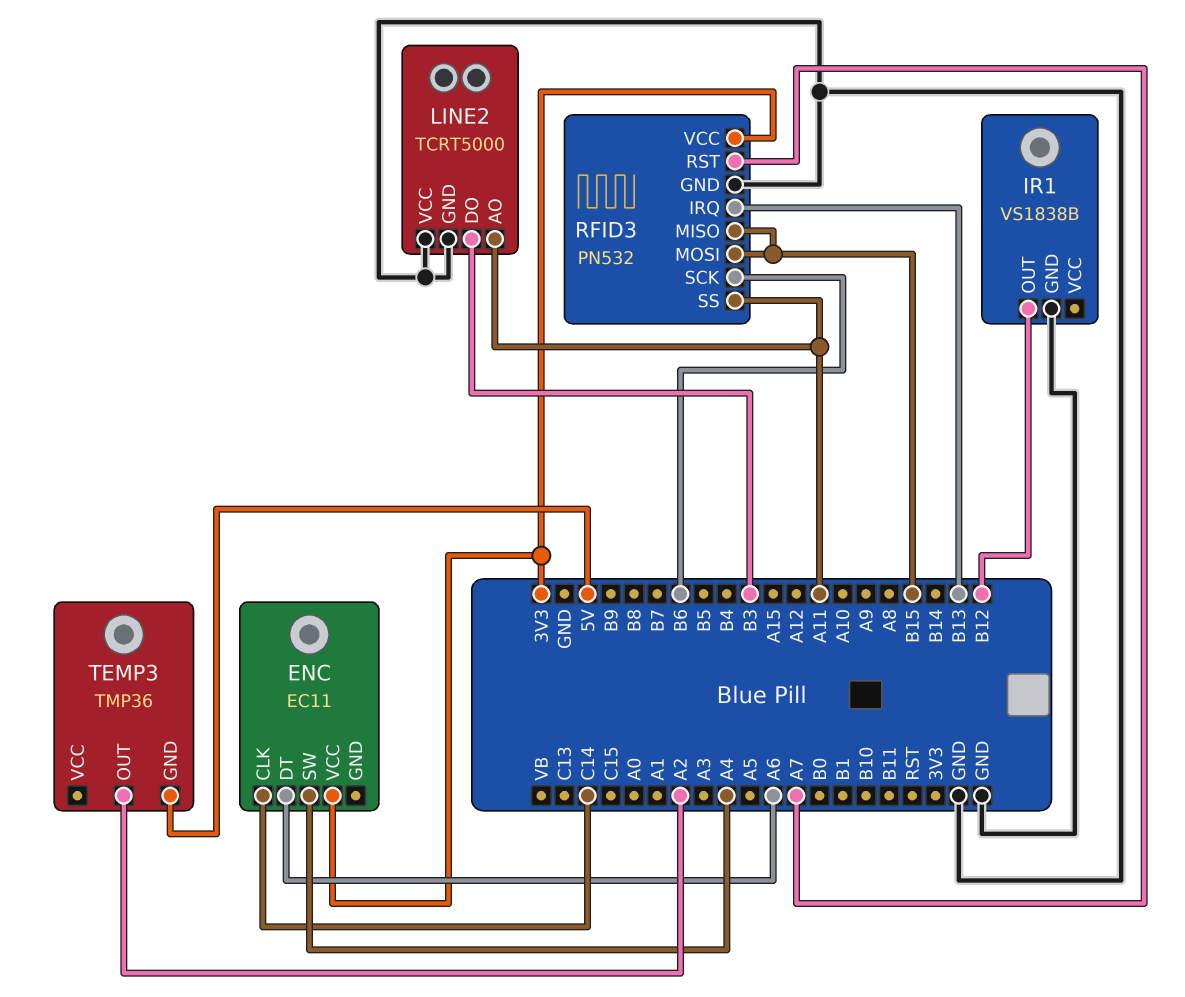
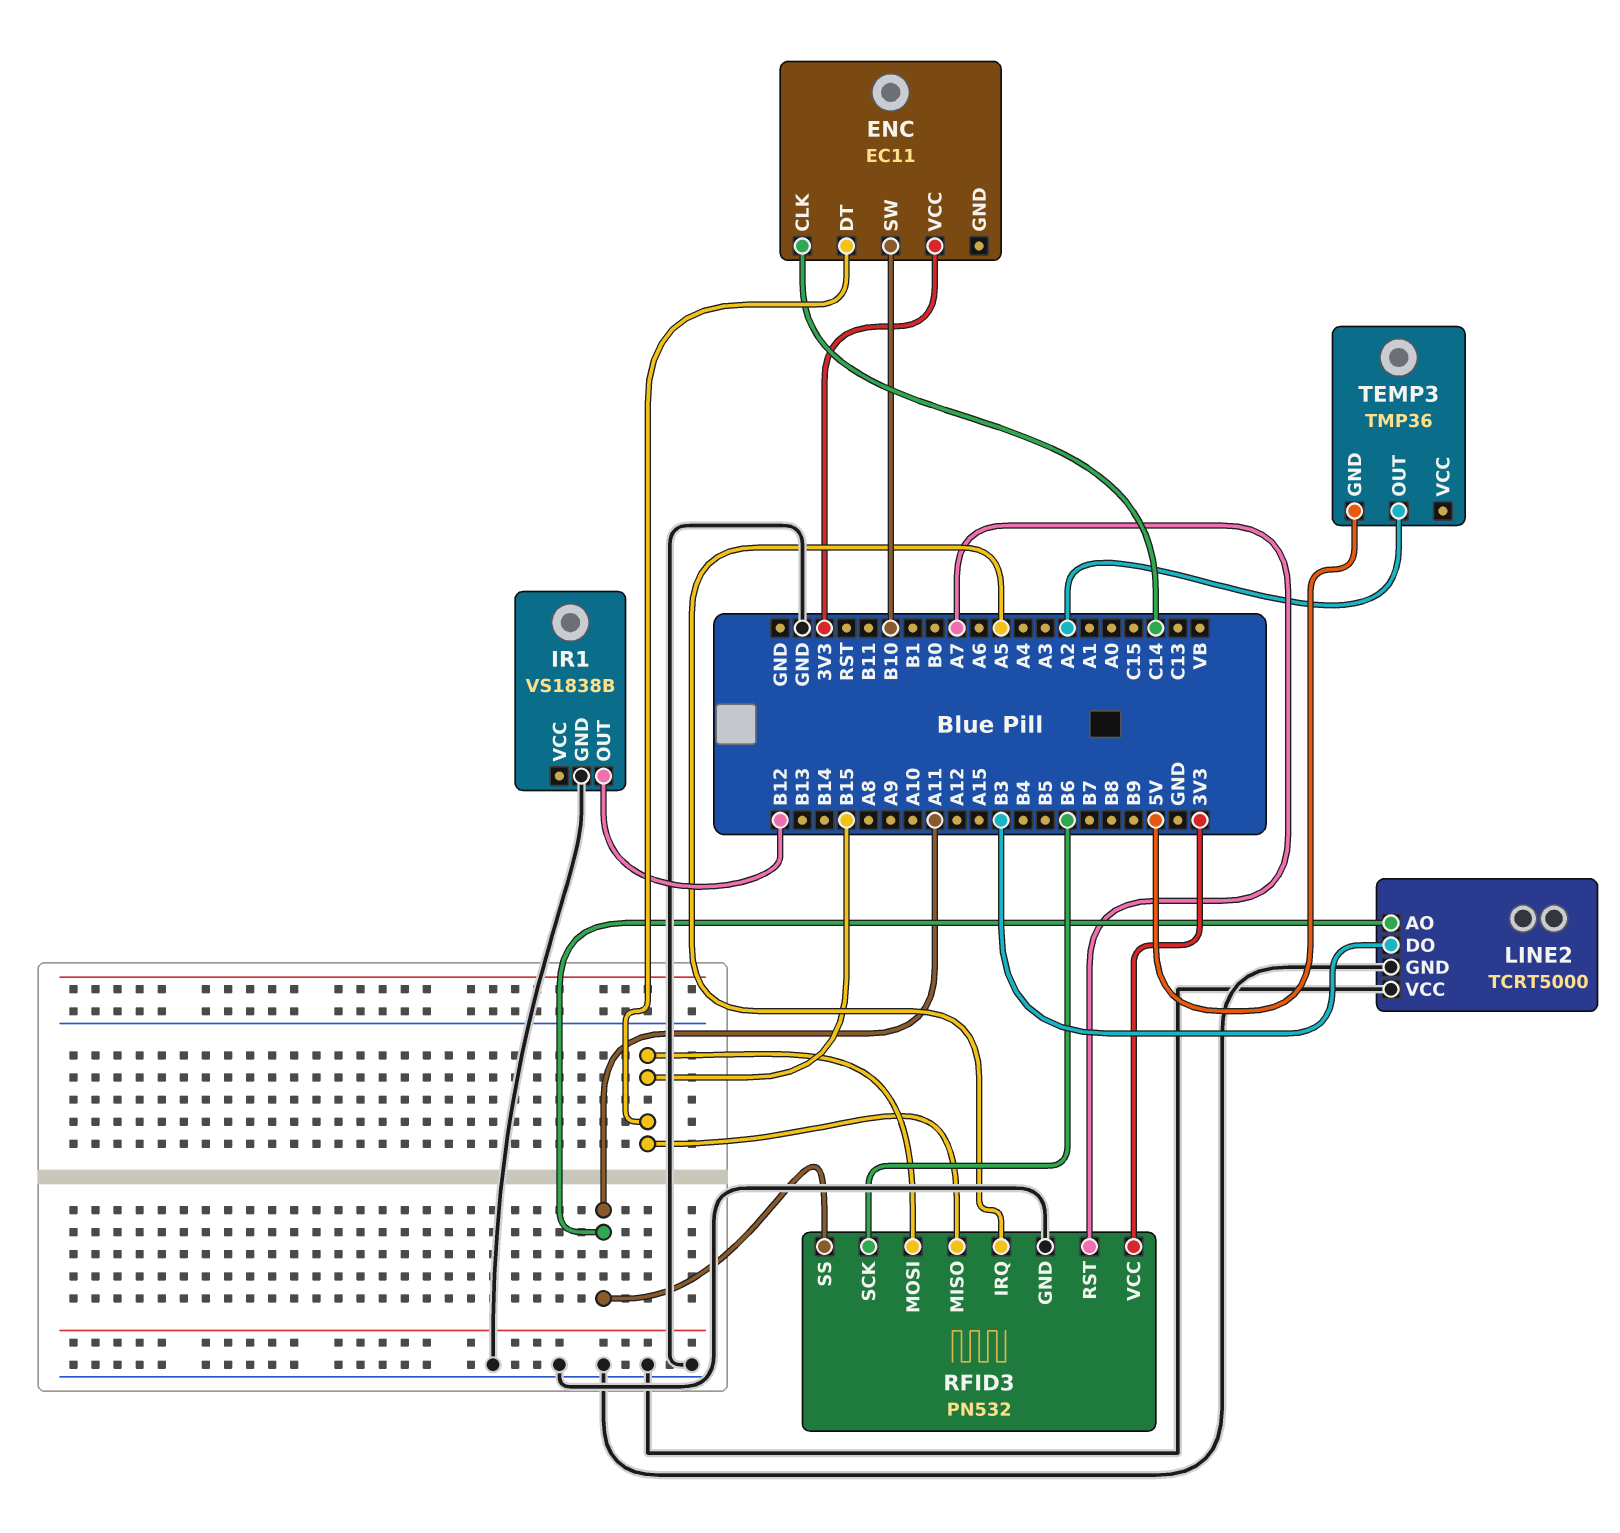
ENC pin DT: A6 -> B15
ENC pin SW: A4 -> B10
RFID3 pin IRQ: B13 -> A5

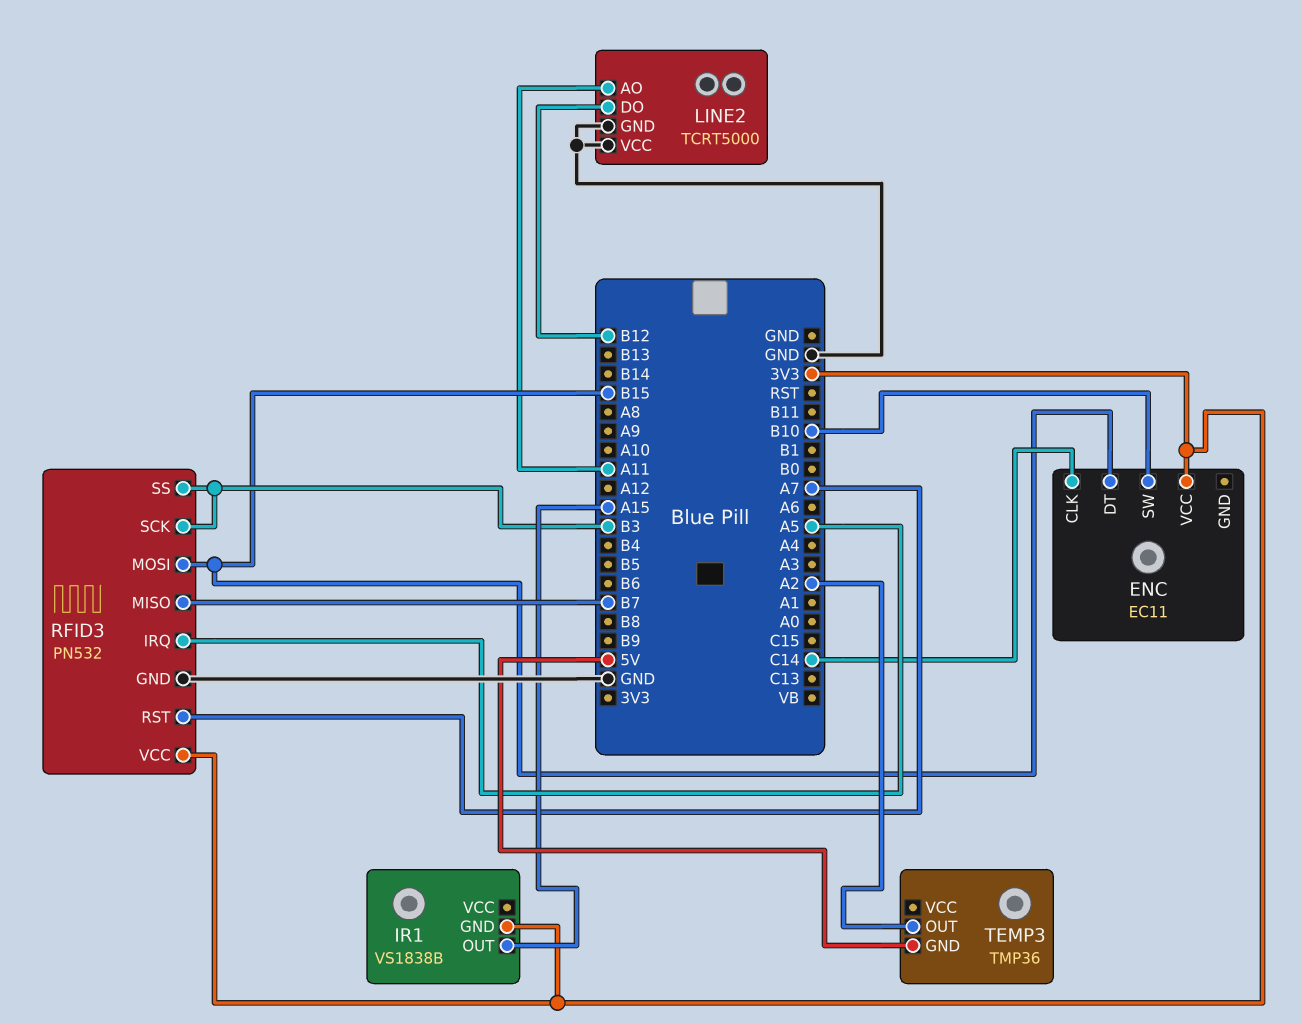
IR1 pin GND: GND -> 3V3
IR1 pin OUT: B12 -> A15
LINE2 pin DO: B3 -> B12
RFID3 pin MISO: B15 -> B7
RFID3 pin SCK: B6 -> B3
RFID3 pin SS: A11 -> B3

